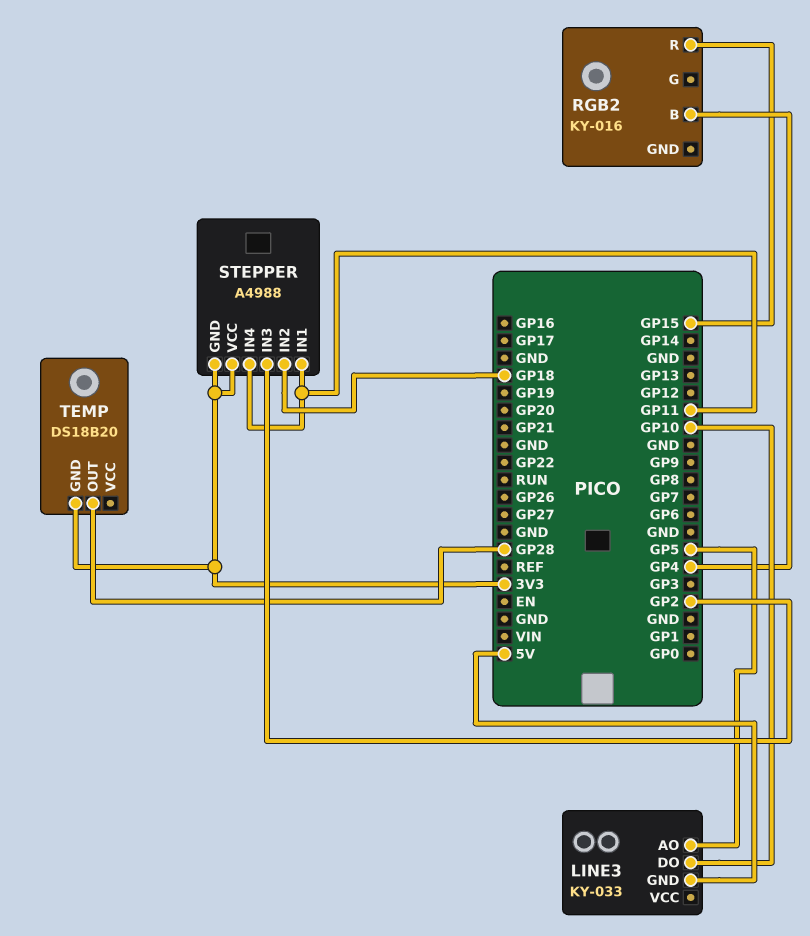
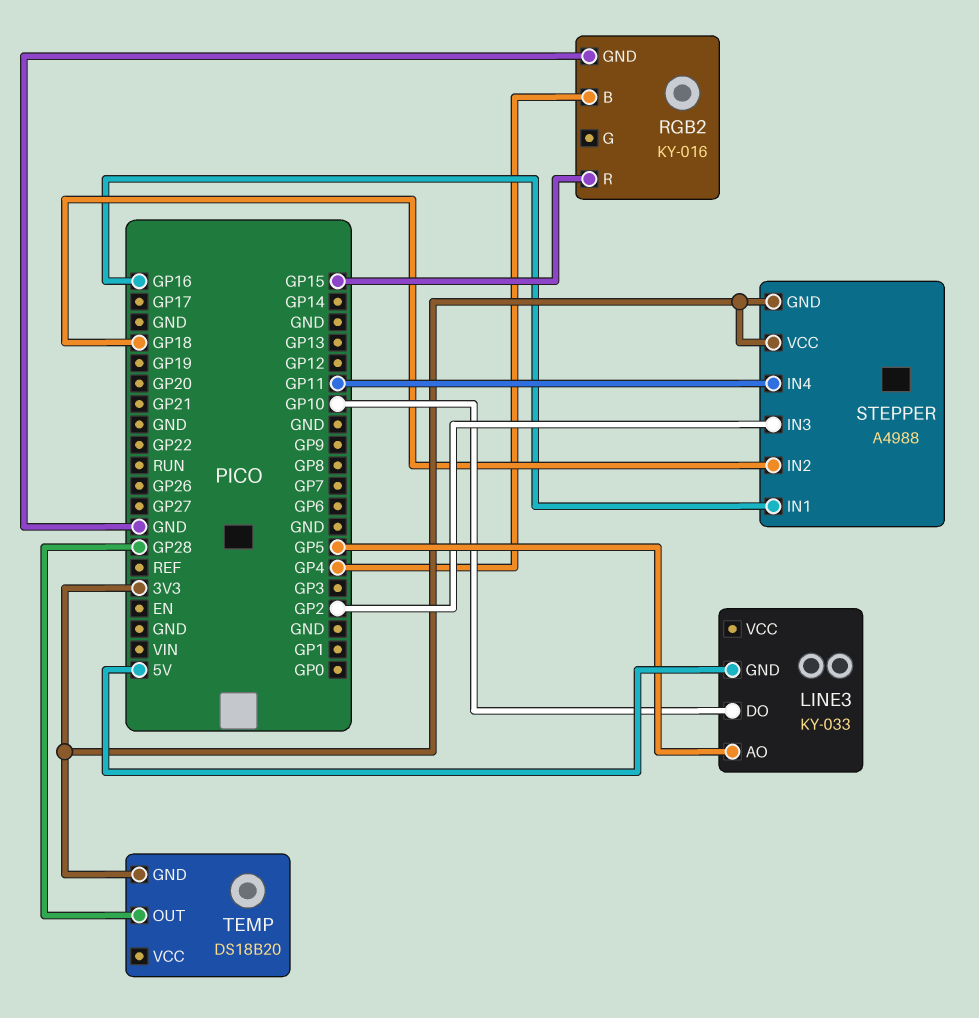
RGB2 pin GND: none -> GND
STEPPER pin IN1: GP11 -> GP16

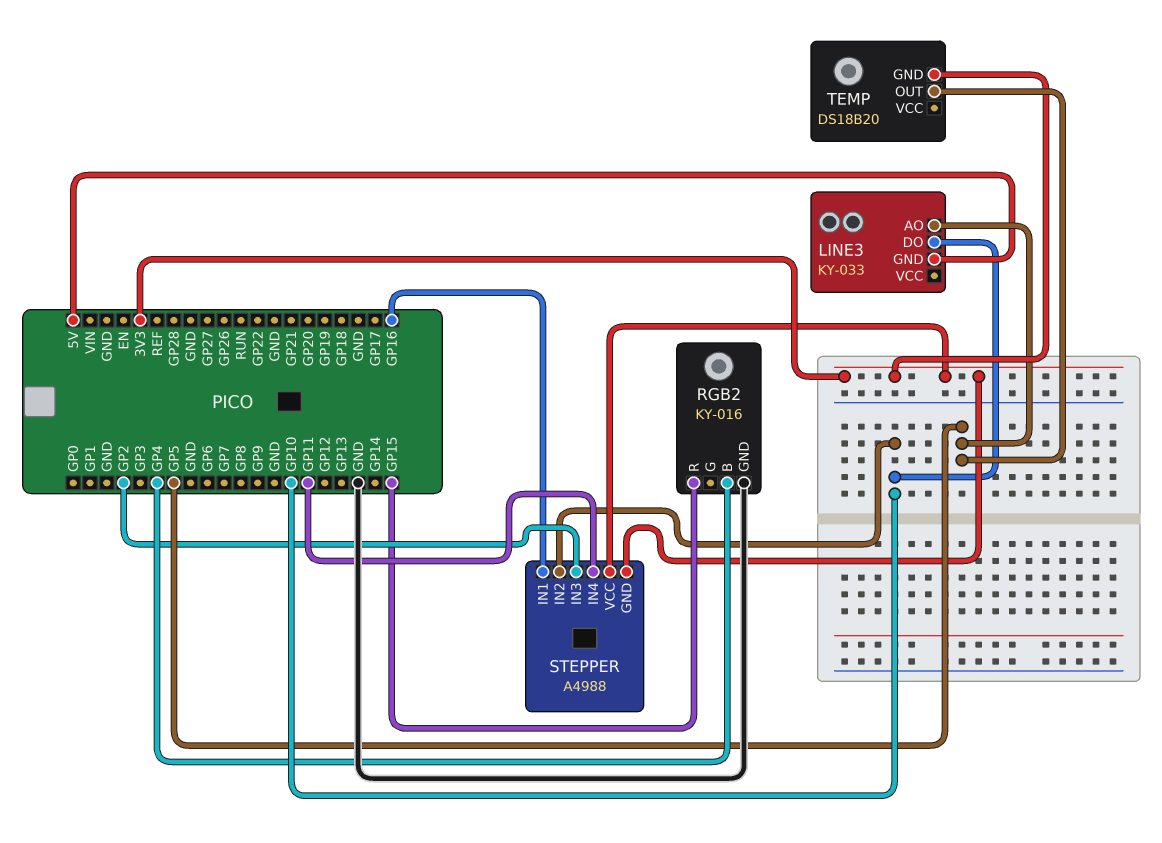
STEPPER pin IN2: GP18 -> GP10
TEMP pin OUT: GP28 -> GP5

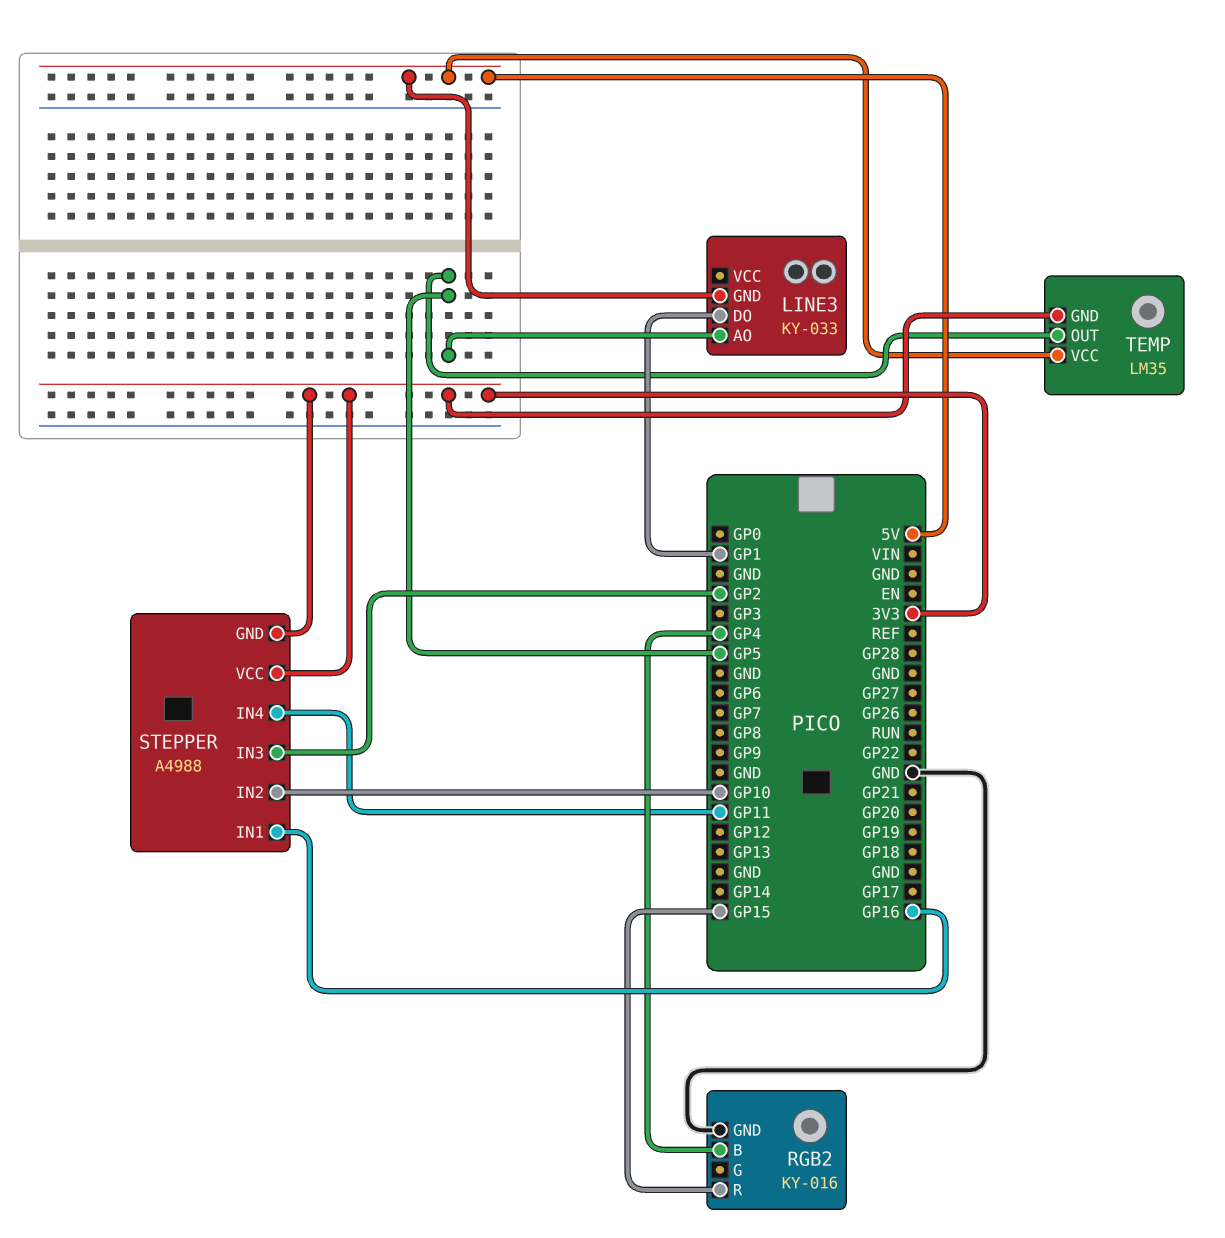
LINE3 pin DO: GP10 -> GP1
TEMP: DS18B20 -> LM35
TEMP pin VCC: none -> 5V

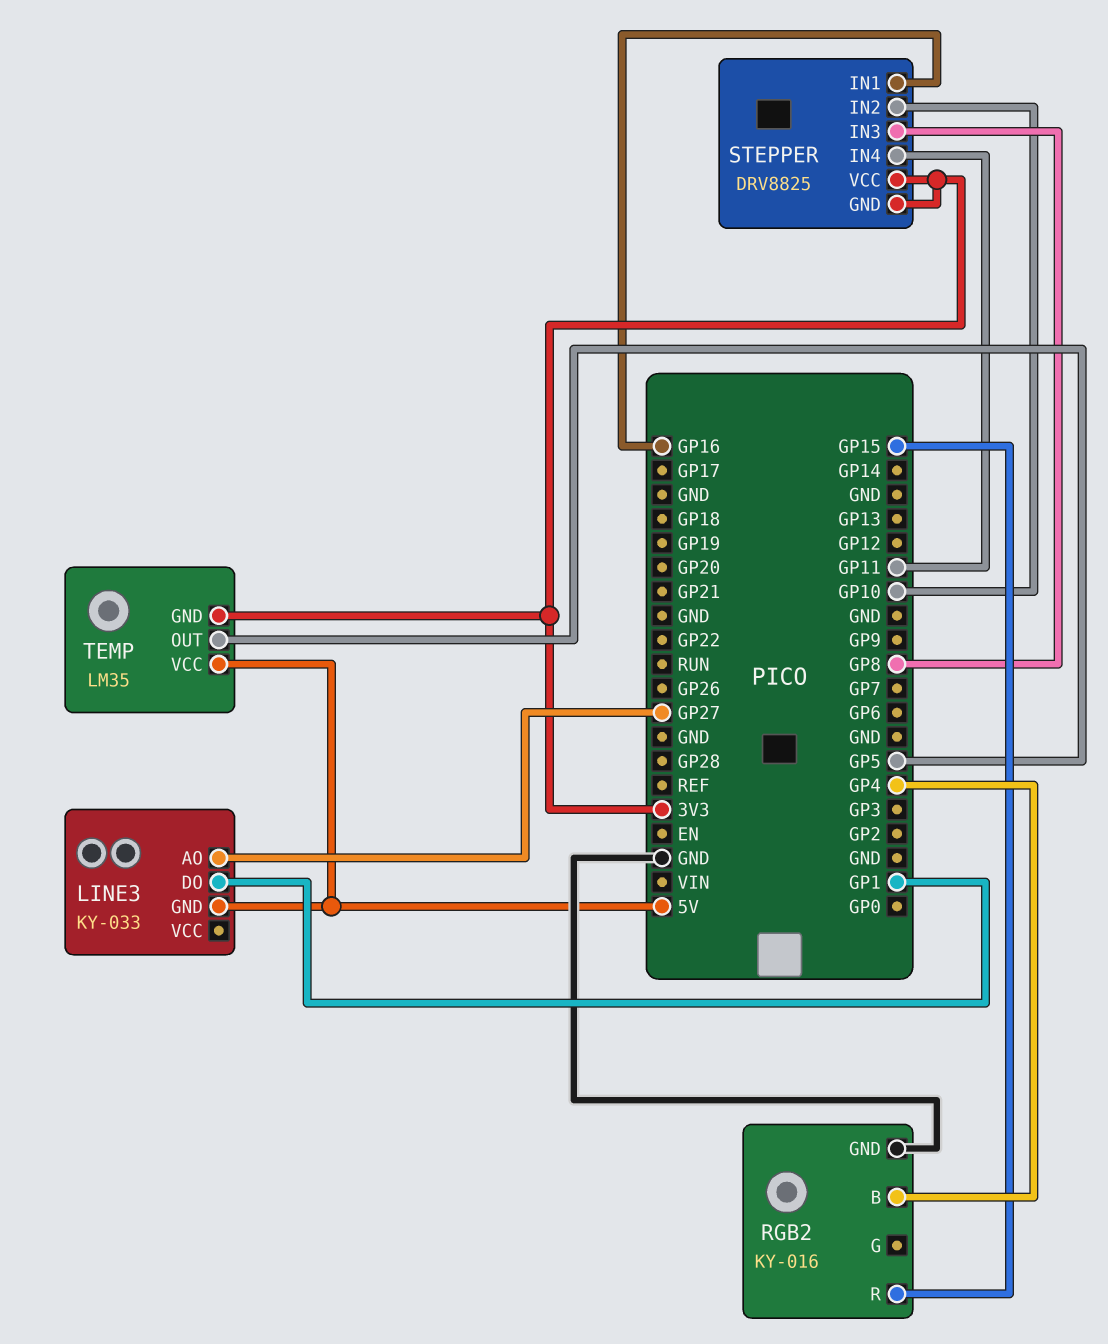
LINE3 pin AO: GP5 -> GP27
STEPPER: A4988 -> DRV8825
STEPPER pin IN3: GP2 -> GP8

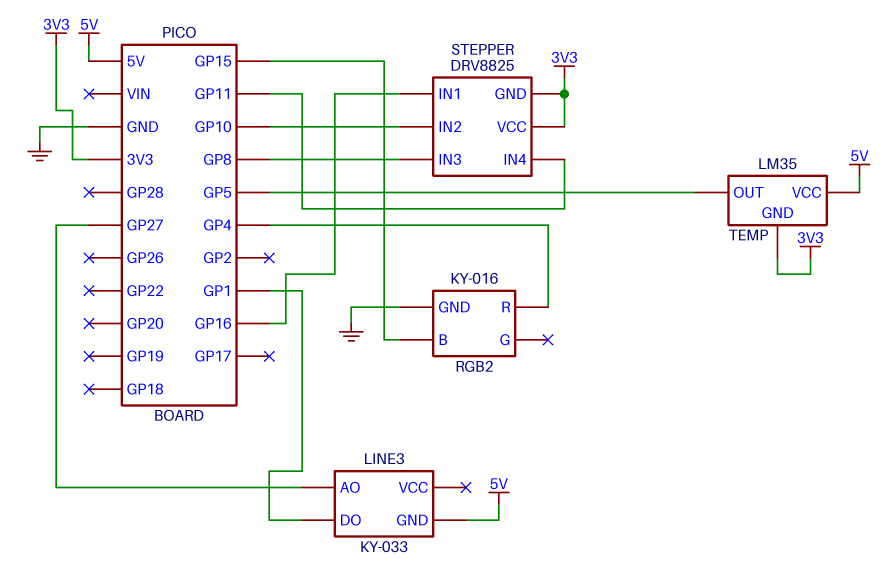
RGB2 pin B: GP4 -> GP15
RGB2 pin R: GP15 -> GP4

